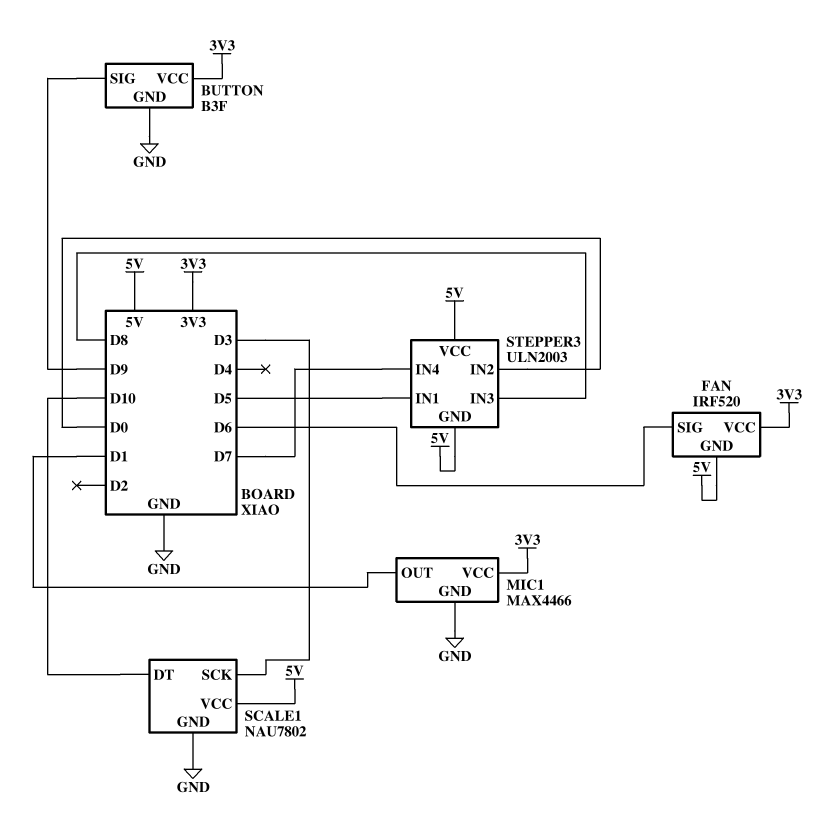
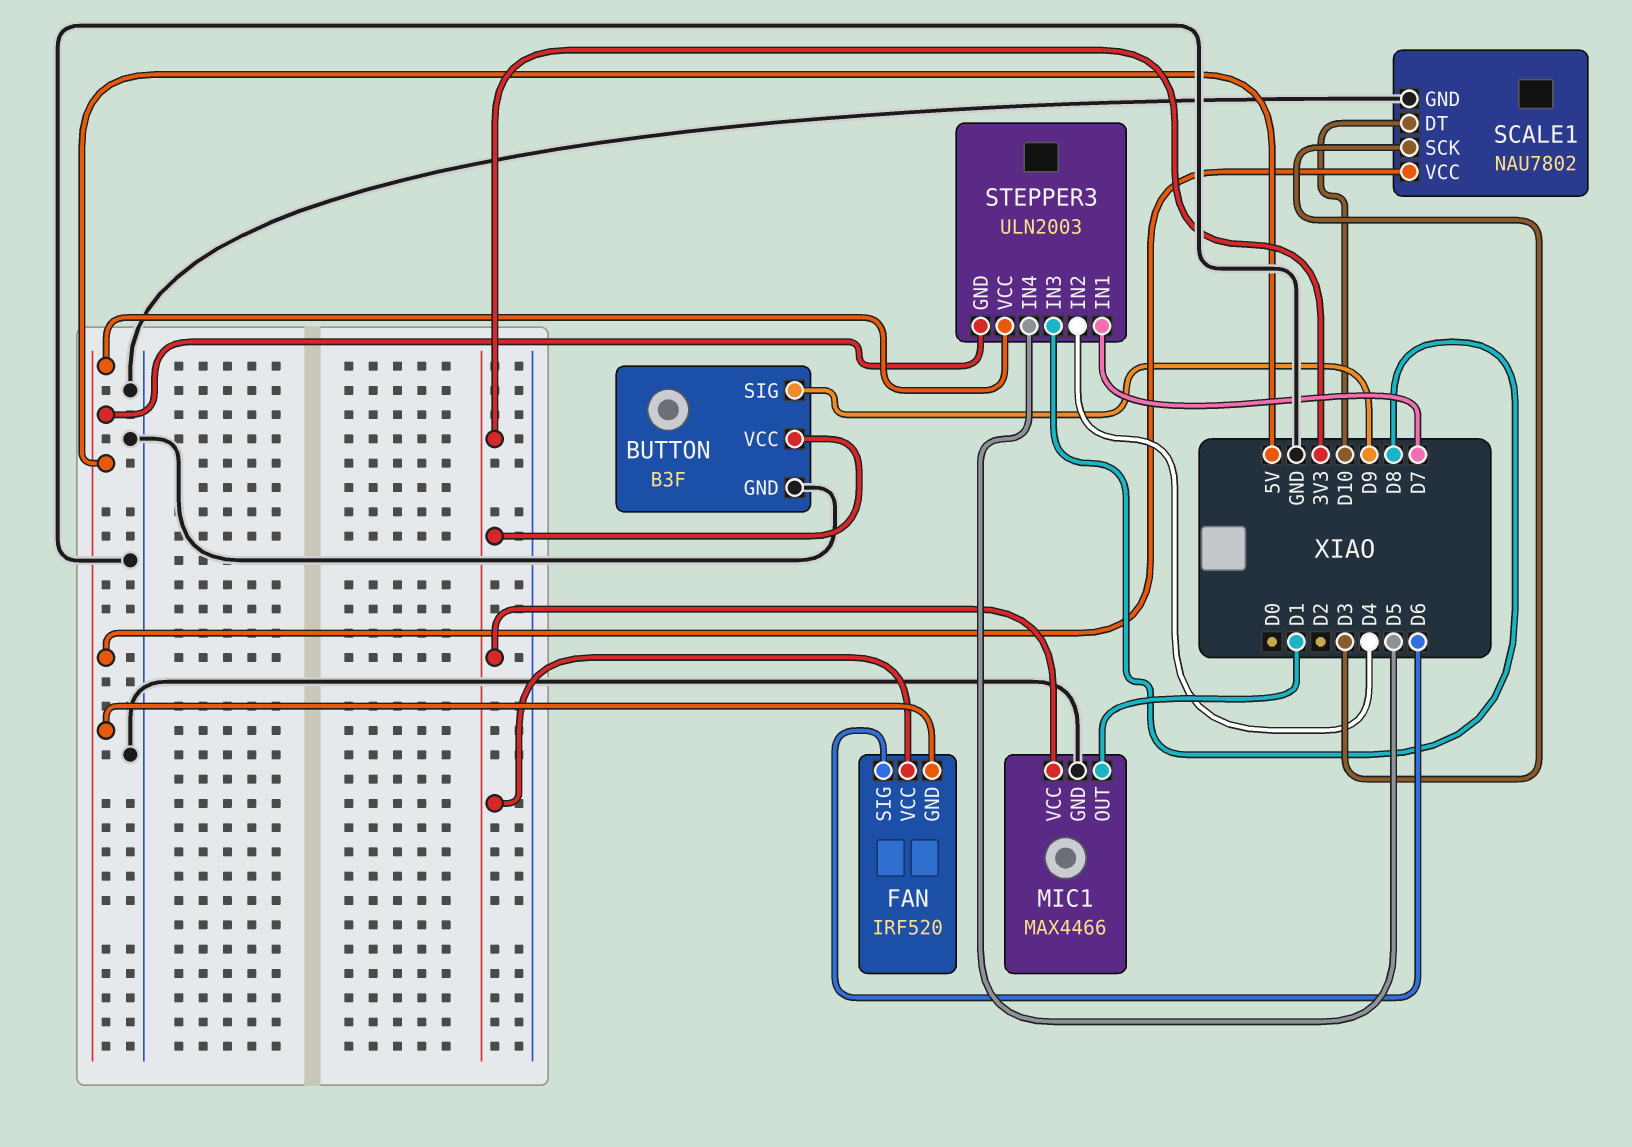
STEPPER3 pin IN1: D5 -> D7
STEPPER3 pin IN2: D0 -> D4
STEPPER3 pin IN4: D7 -> D5

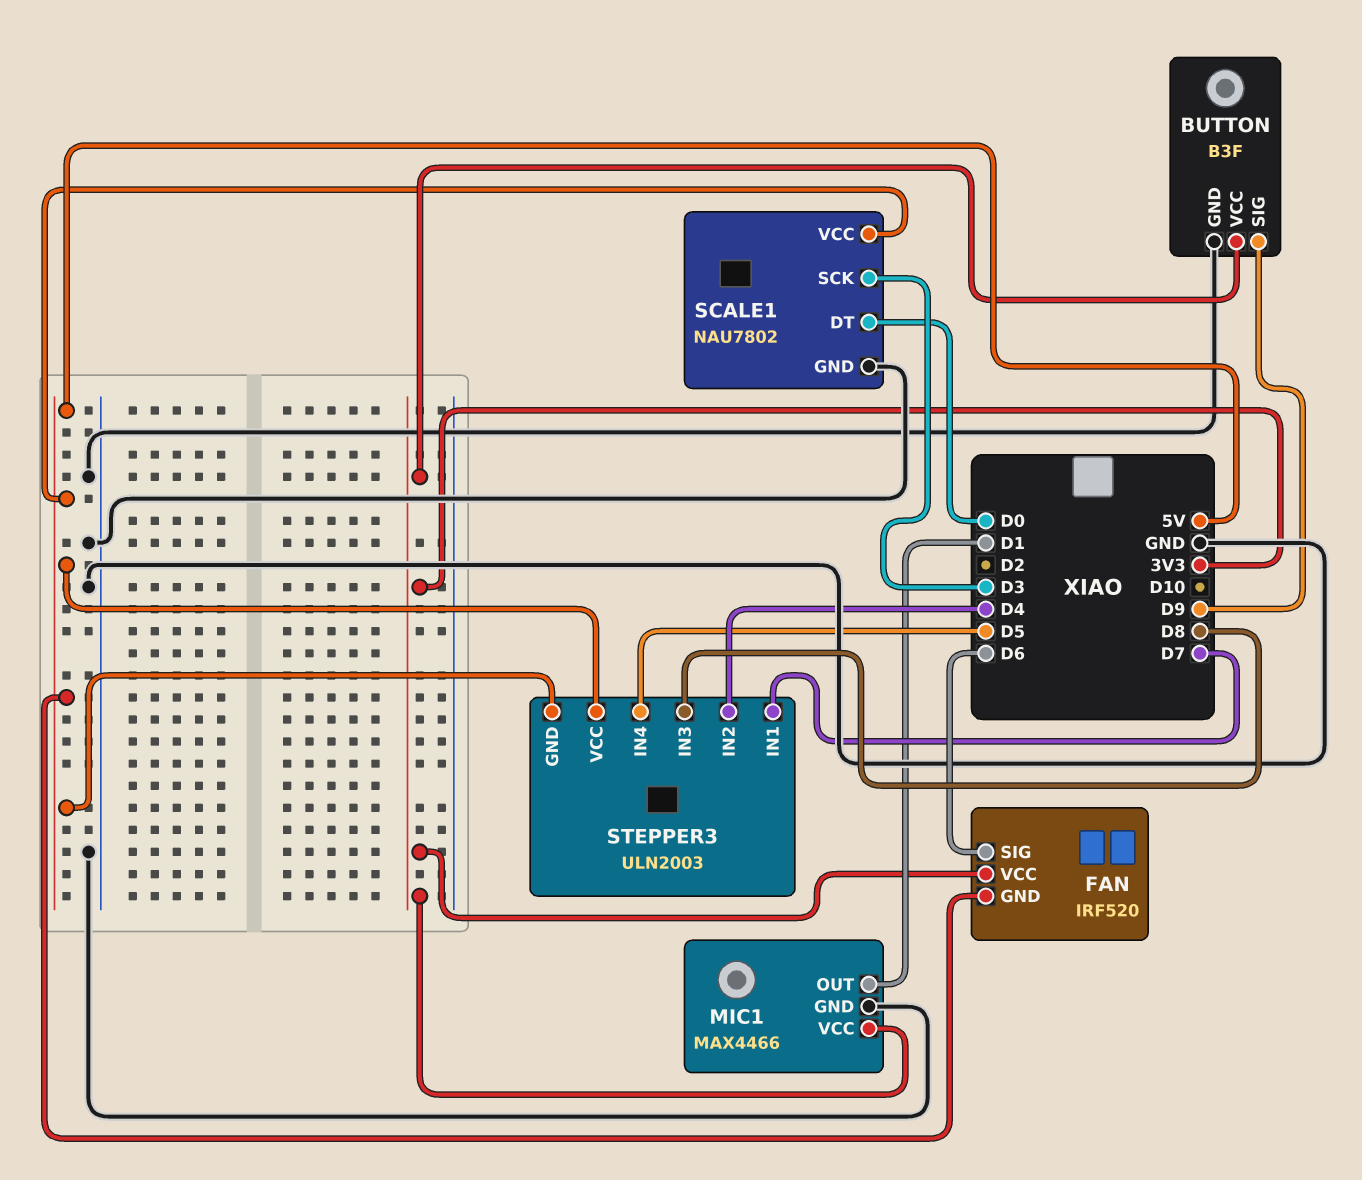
SCALE1 pin DT: D10 -> D0

